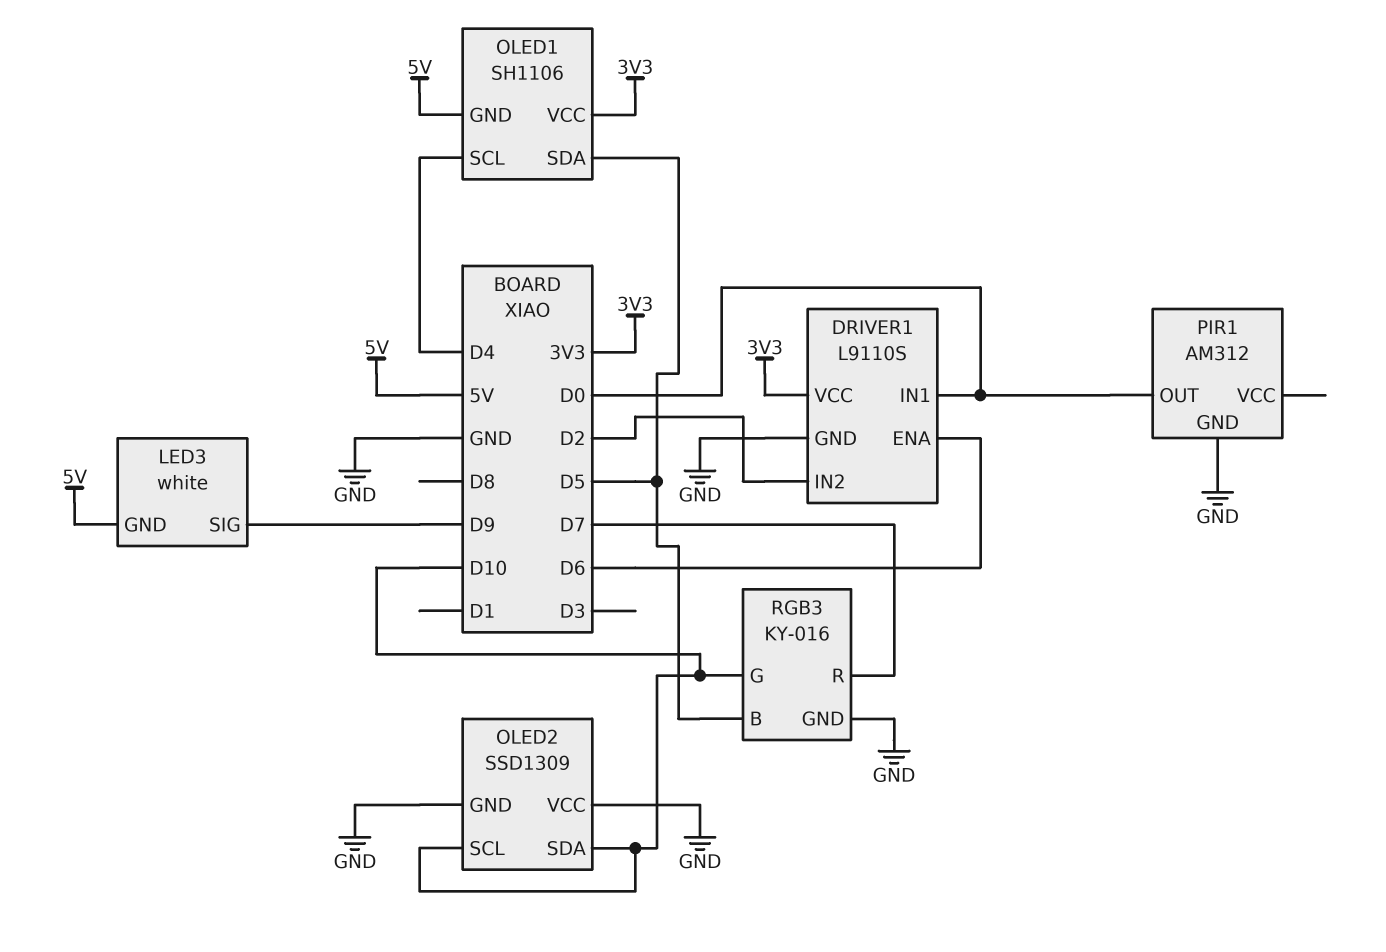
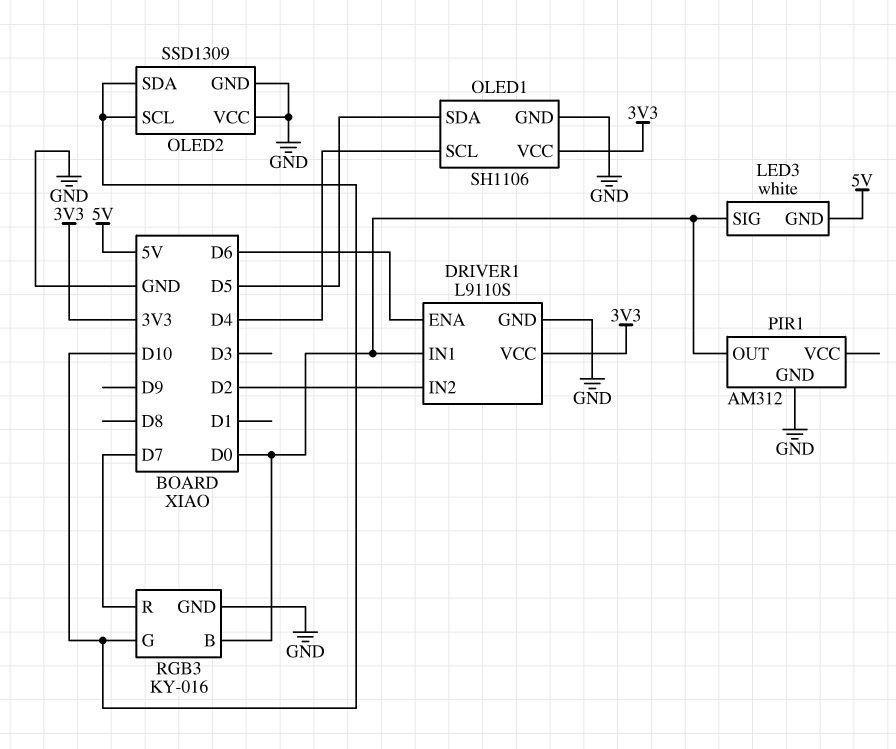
LED3 pin SIG: D9 -> D0
OLED1 pin GND: 5V -> GND
RGB3 pin B: D5 -> D0

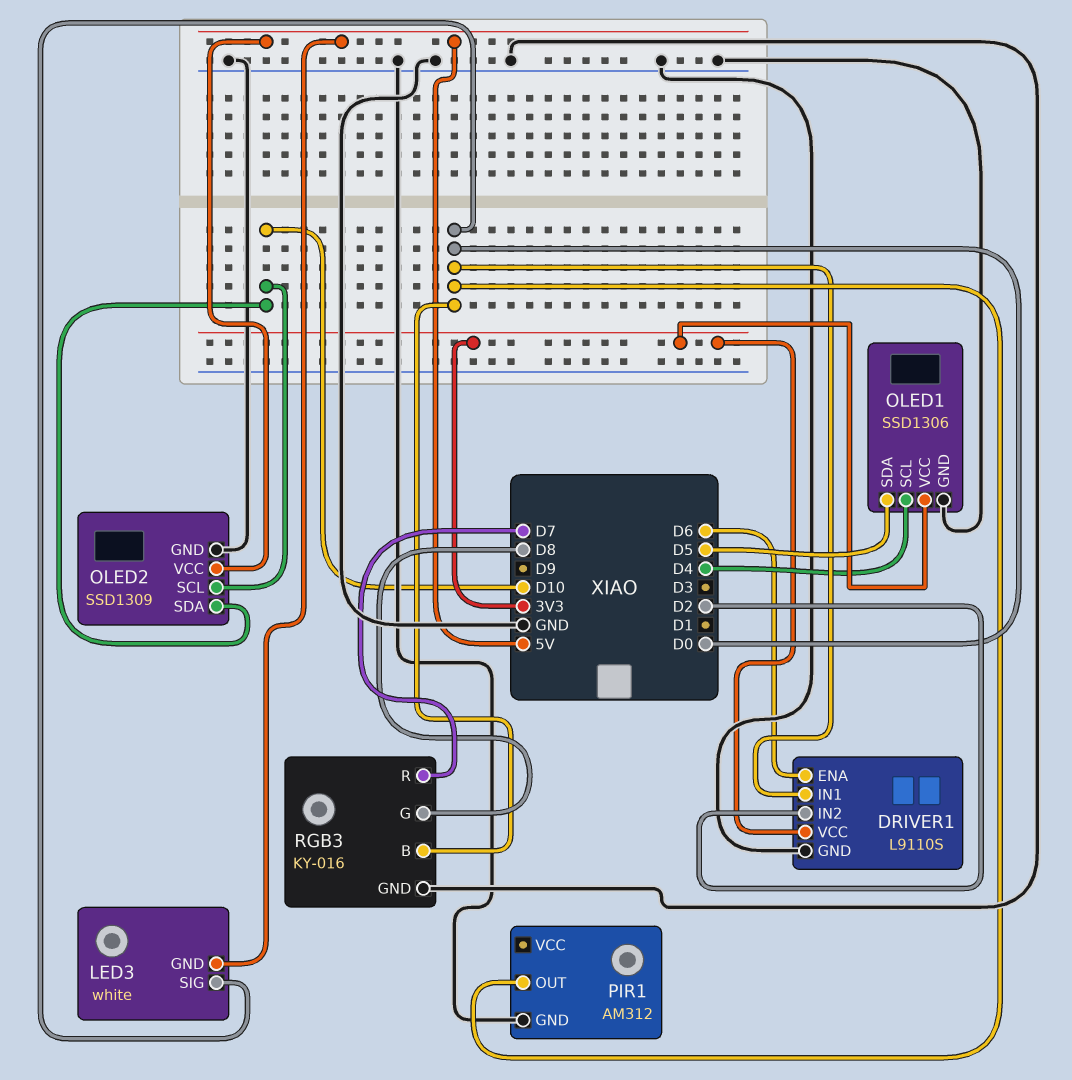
OLED1: SH1106 -> SSD1306
OLED2 pin VCC: GND -> 5V
RGB3 pin G: D10 -> D8

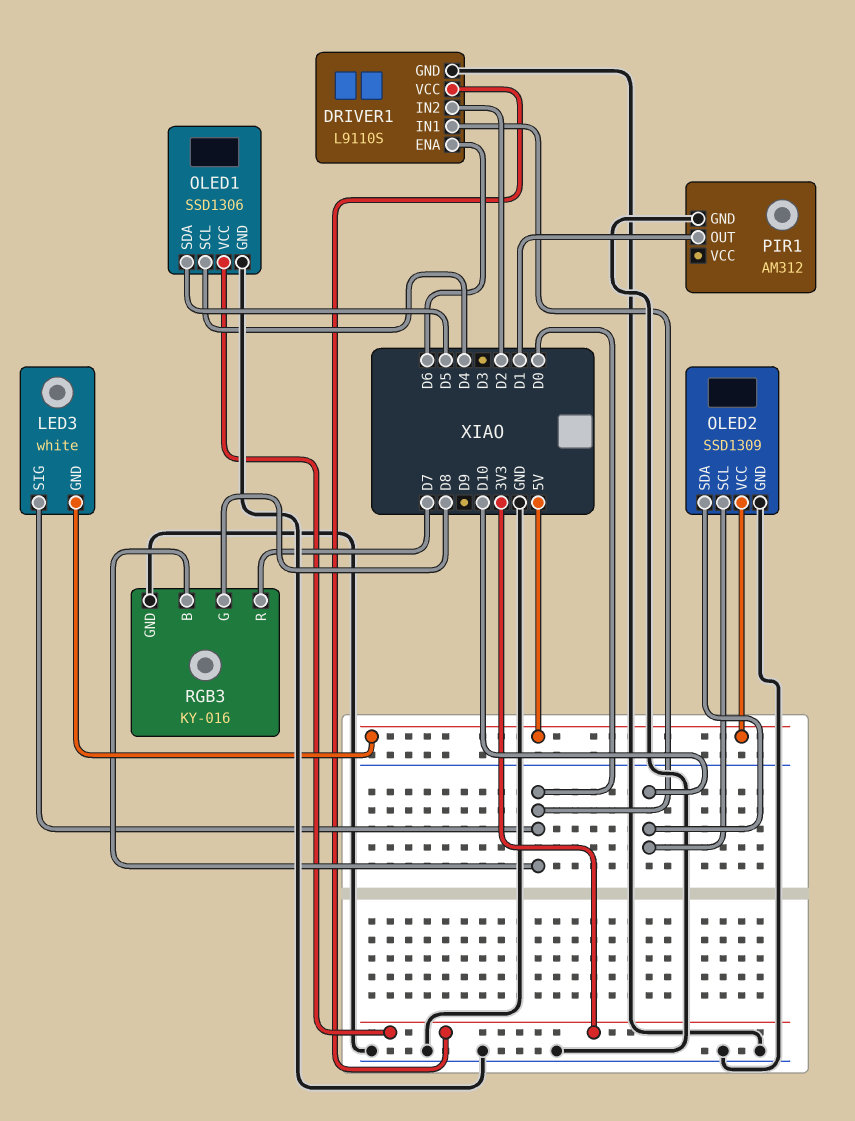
PIR1 pin OUT: D0 -> D1

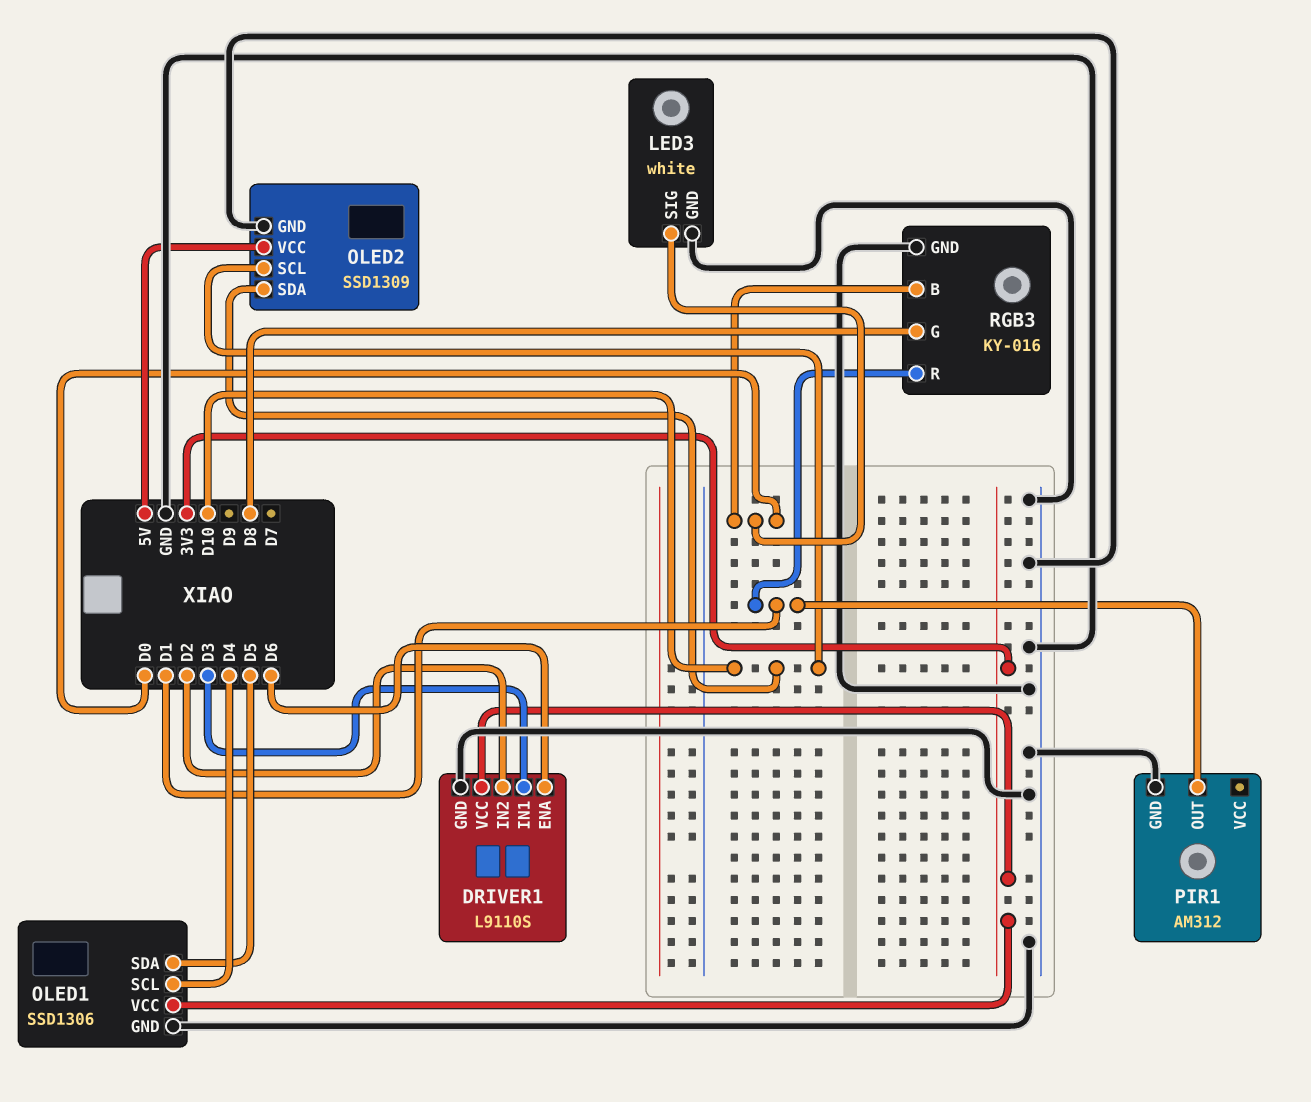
DRIVER1 pin IN1: D0 -> D3
LED3 pin GND: 5V -> GND
RGB3 pin R: D7 -> D1

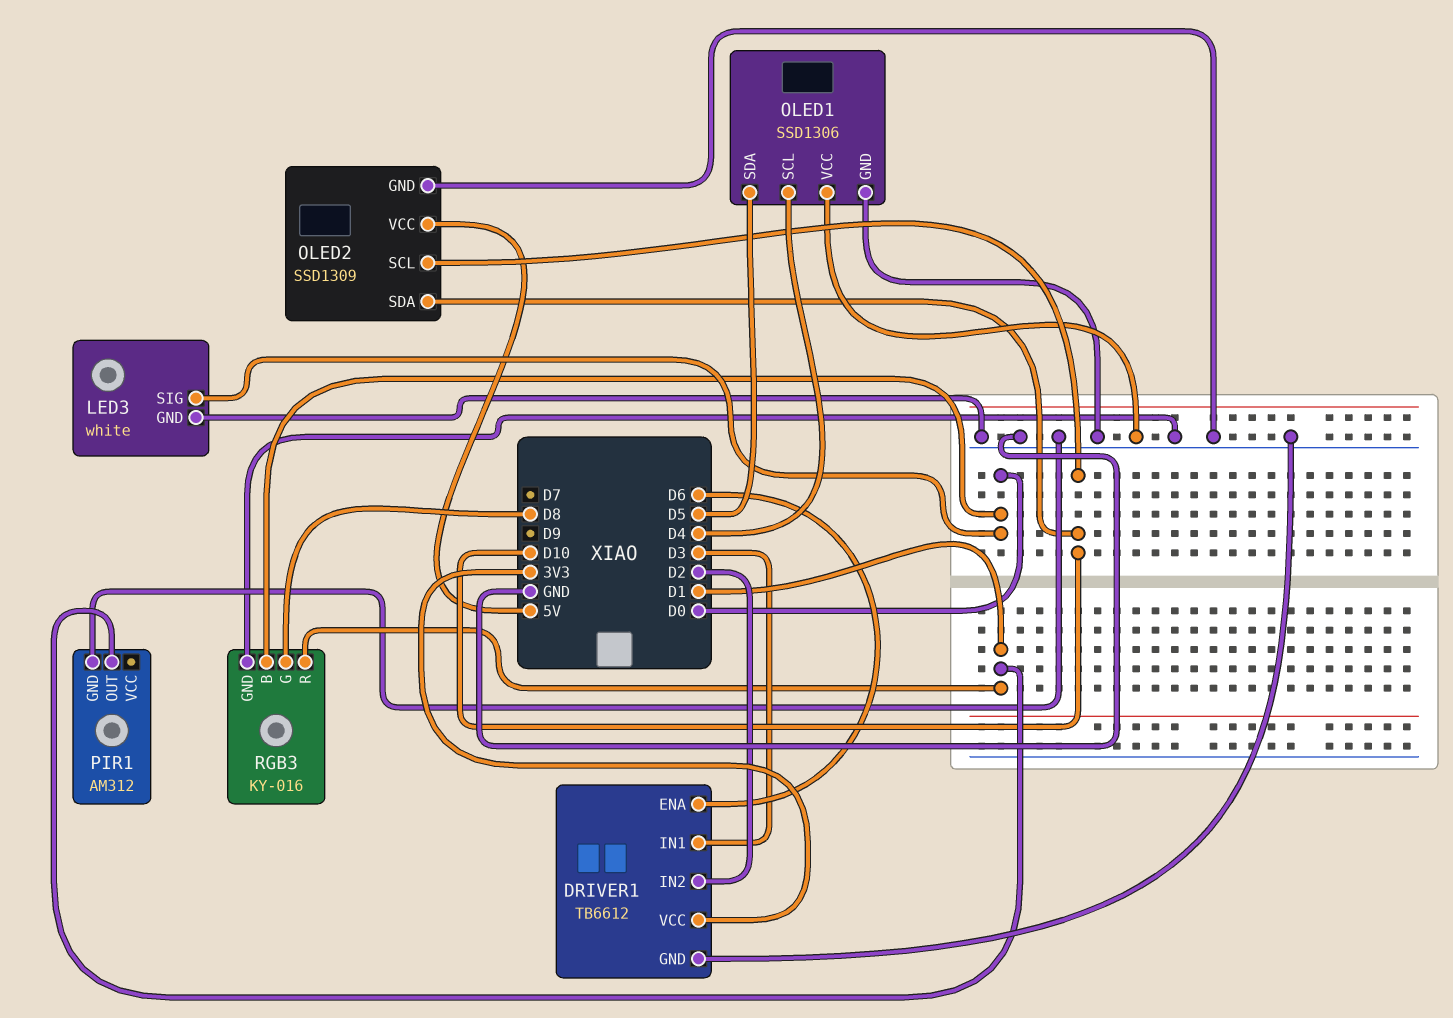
DRIVER1: L9110S -> TB6612
OLED1 pin VCC: 3V3 -> GND

